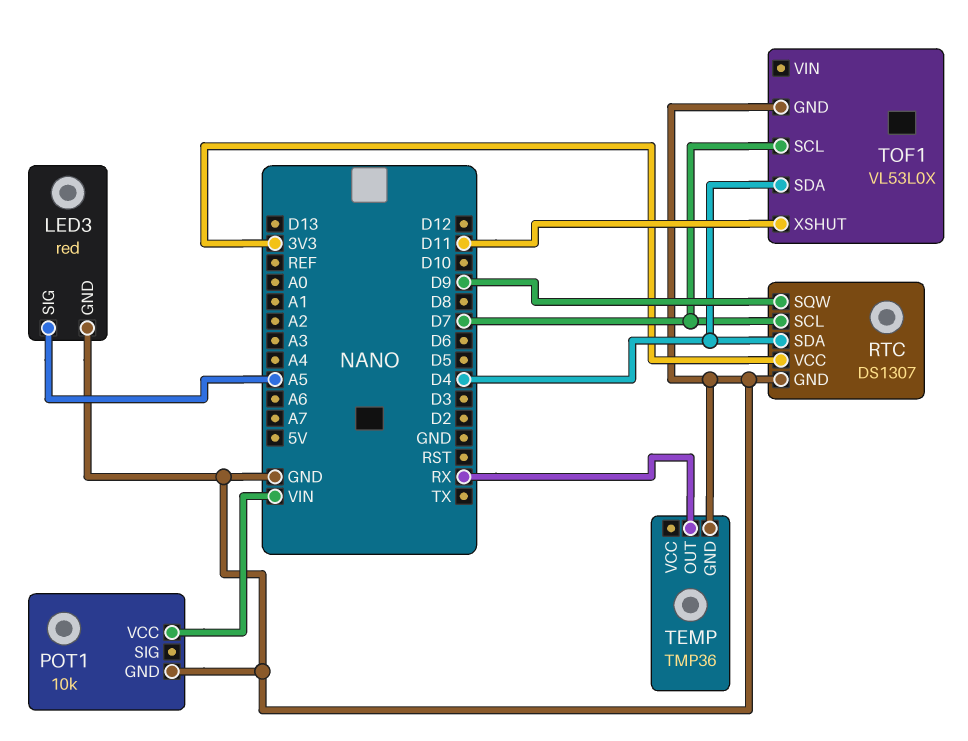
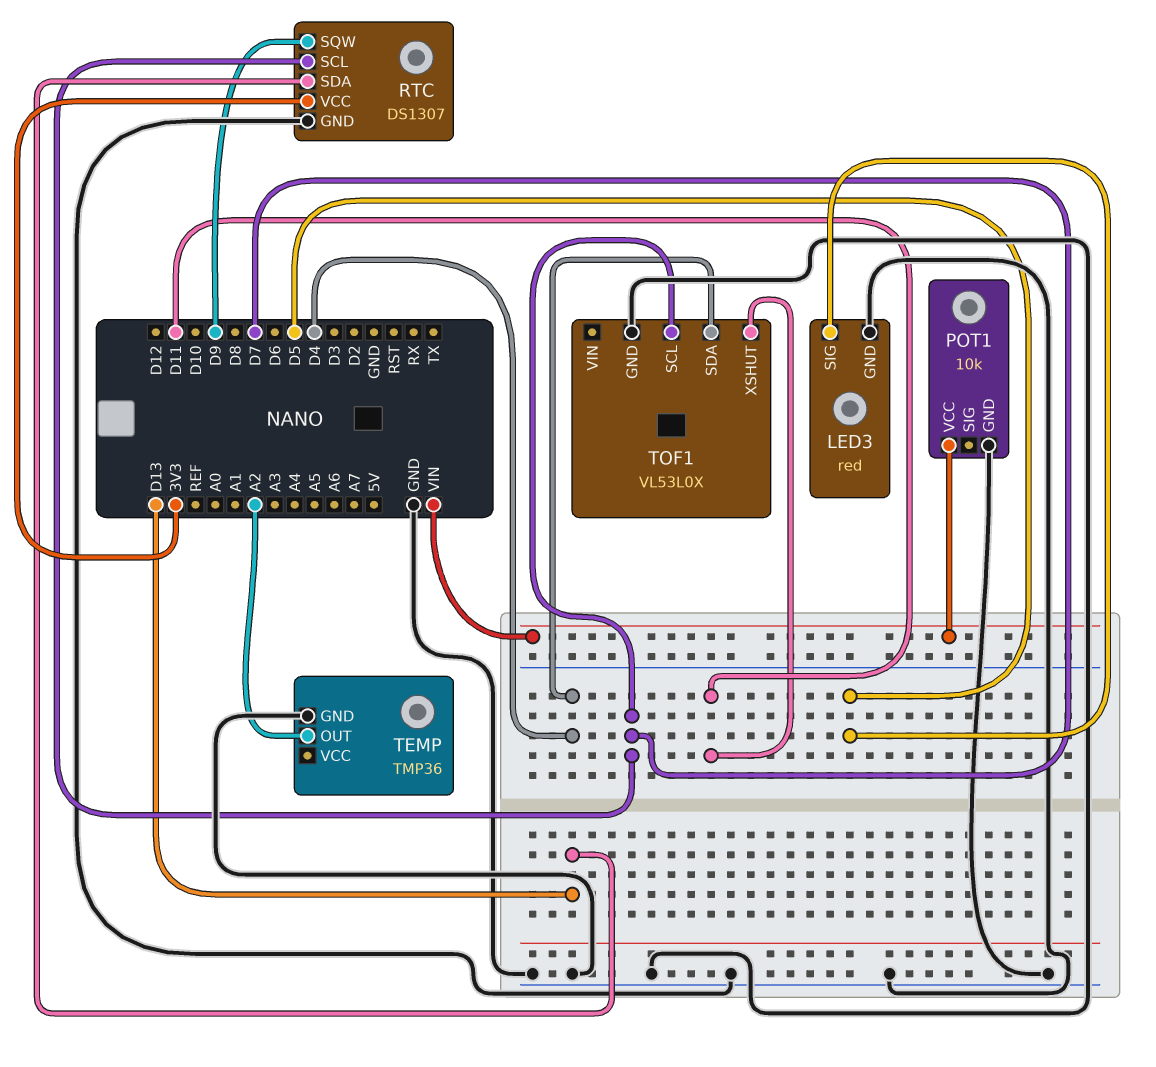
LED3 pin SIG: A5 -> D5
RTC pin SDA: D4 -> D13
TEMP pin OUT: RX -> A2

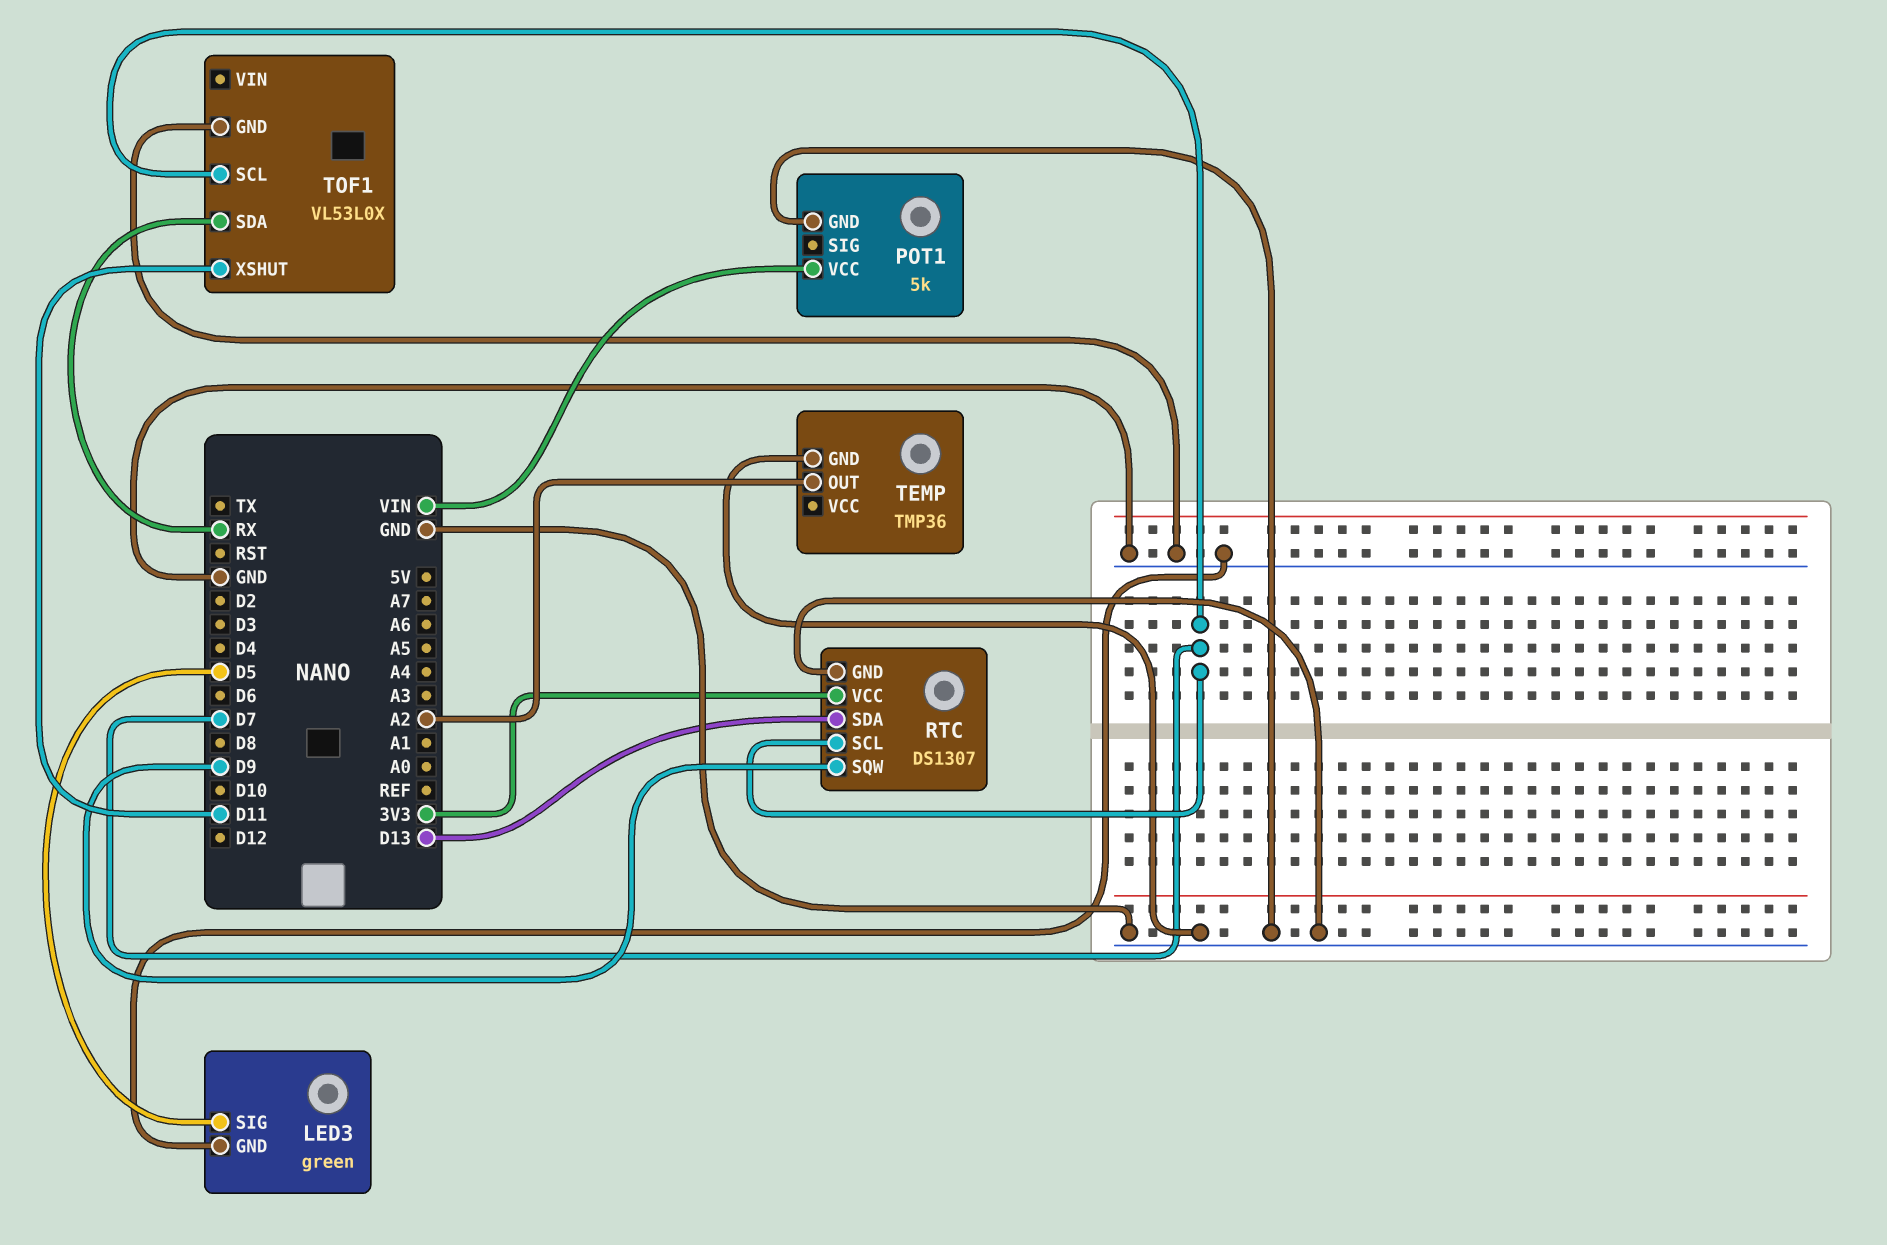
LED3: red -> green
POT1: 10k -> 5k
TOF1 pin SDA: D4 -> RX

